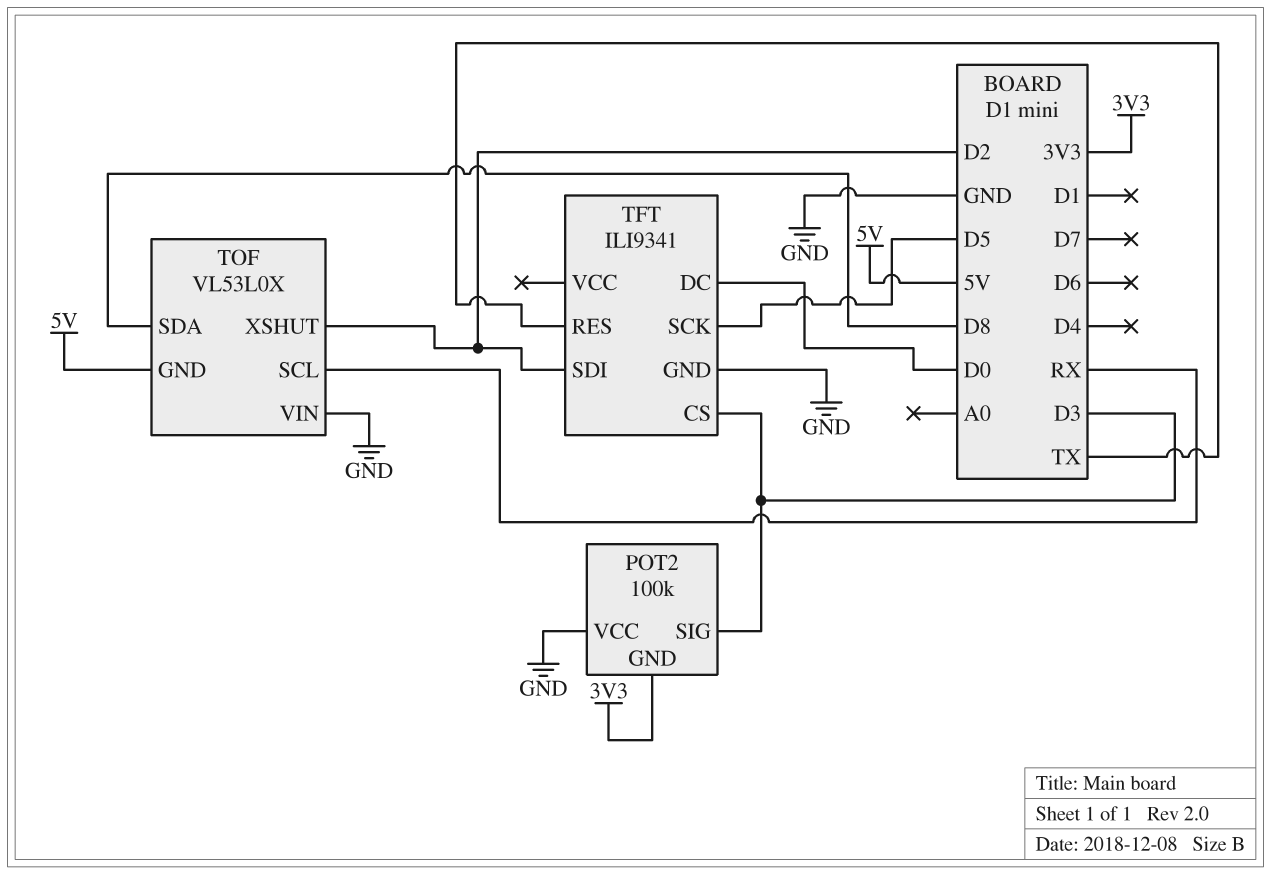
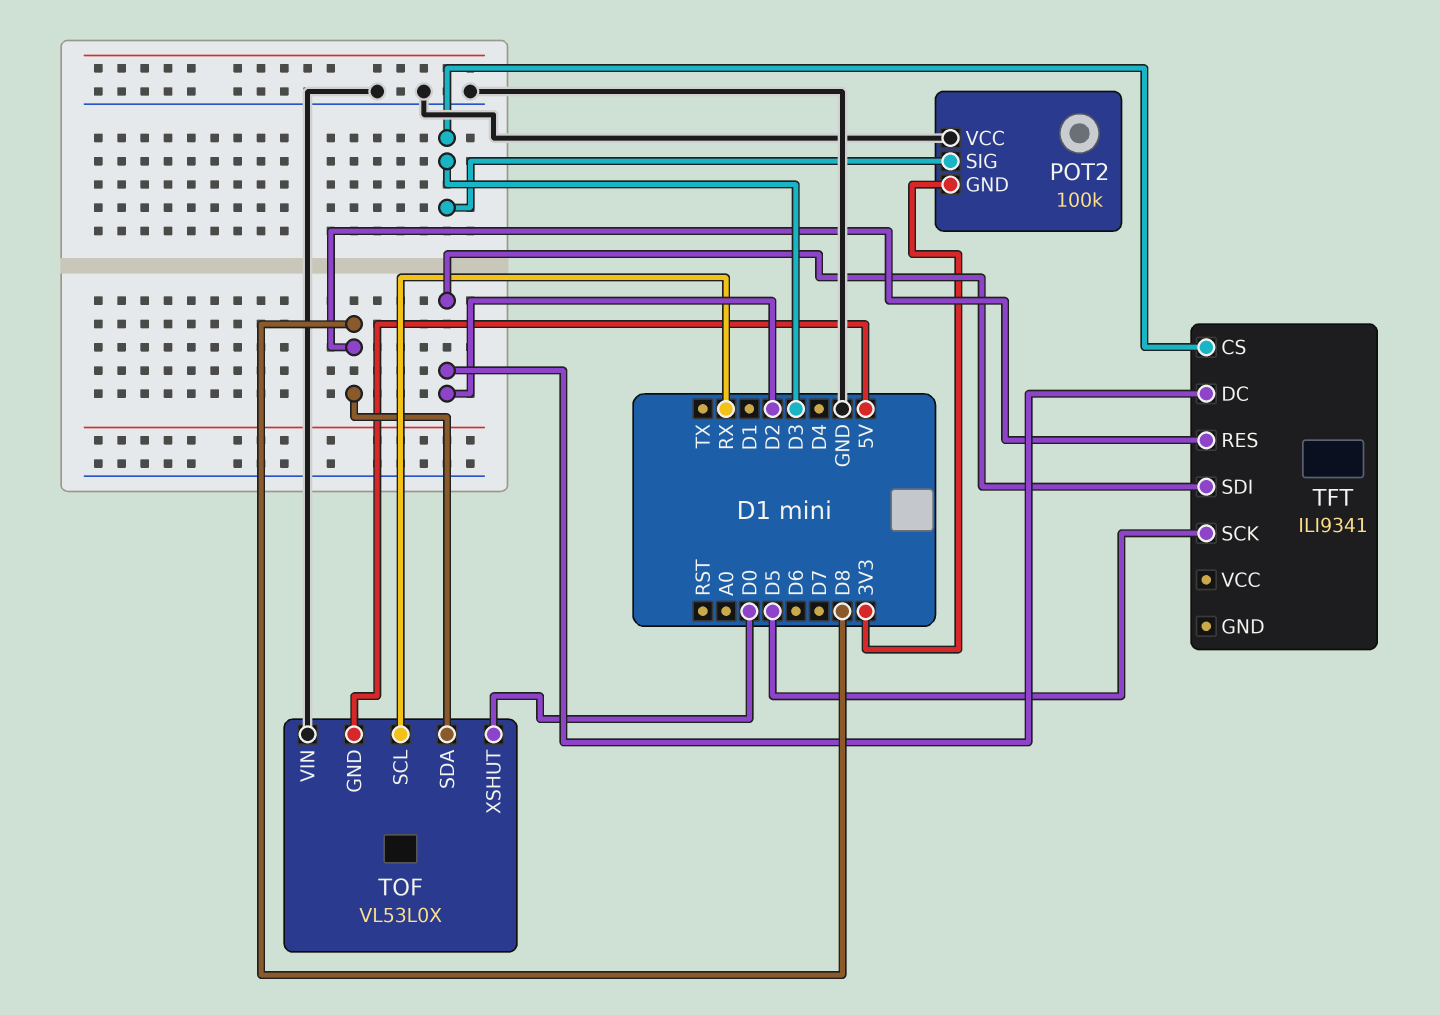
TFT pin DC: D0 -> D2
TFT pin GND: GND -> none
TFT pin RES: TX -> D8
TOF pin XSHUT: D2 -> D0

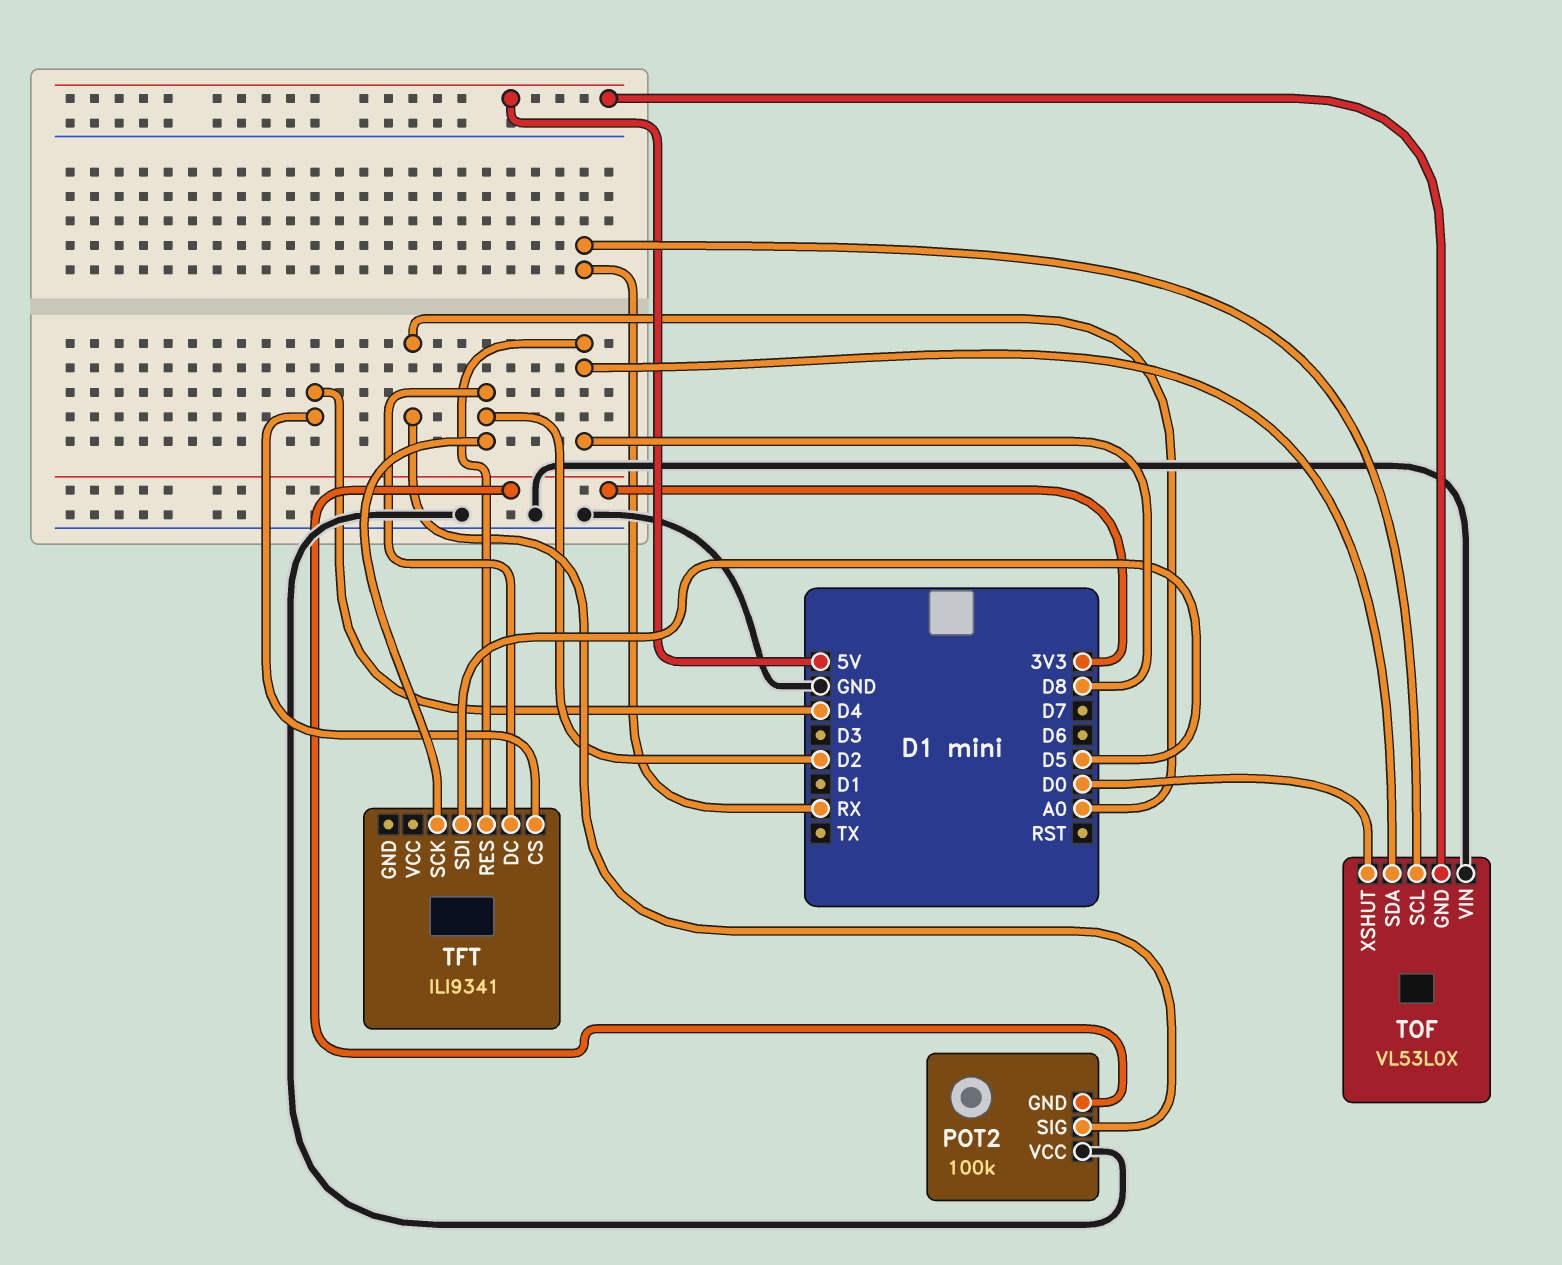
POT2 pin SIG: D3 -> A0
TFT pin CS: D3 -> D4
TFT pin SCK: D5 -> D2
TFT pin SDI: D2 -> D5

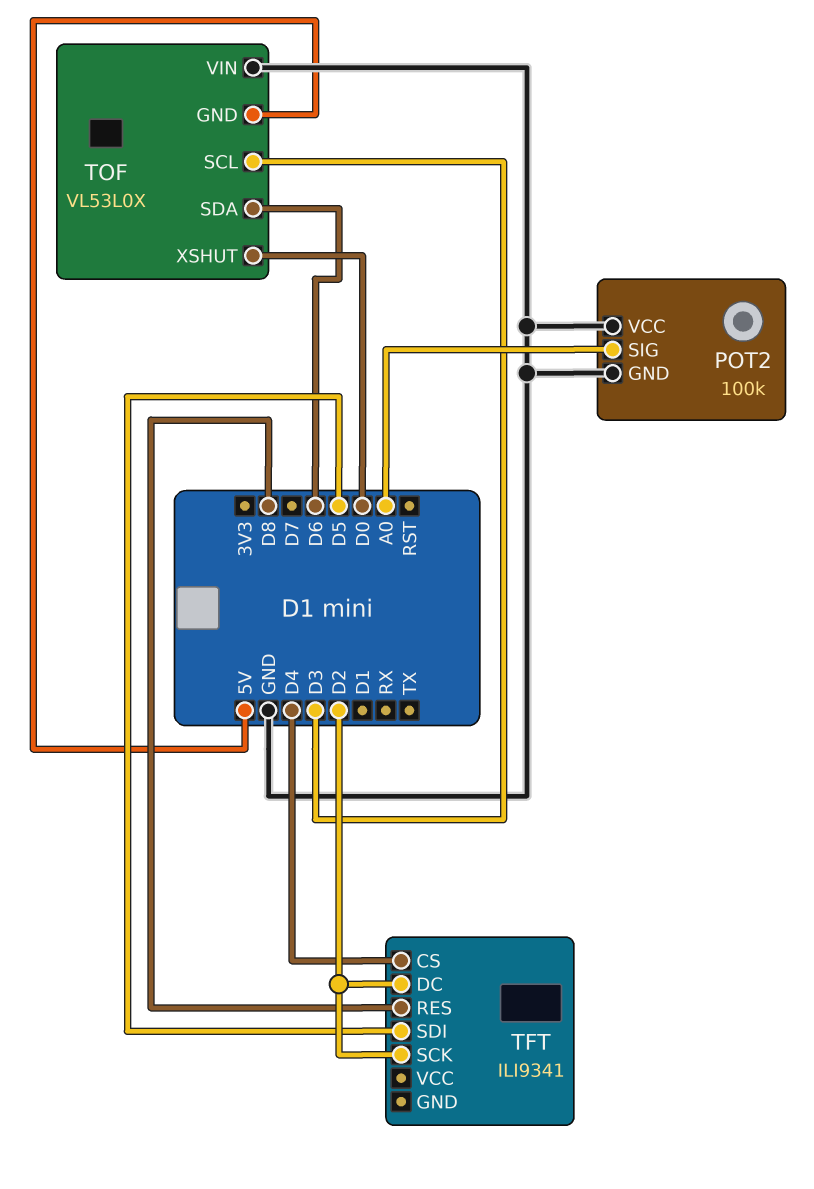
POT2 pin GND: 3V3 -> GND
TOF pin SCL: RX -> D3
TOF pin SDA: D8 -> D6

